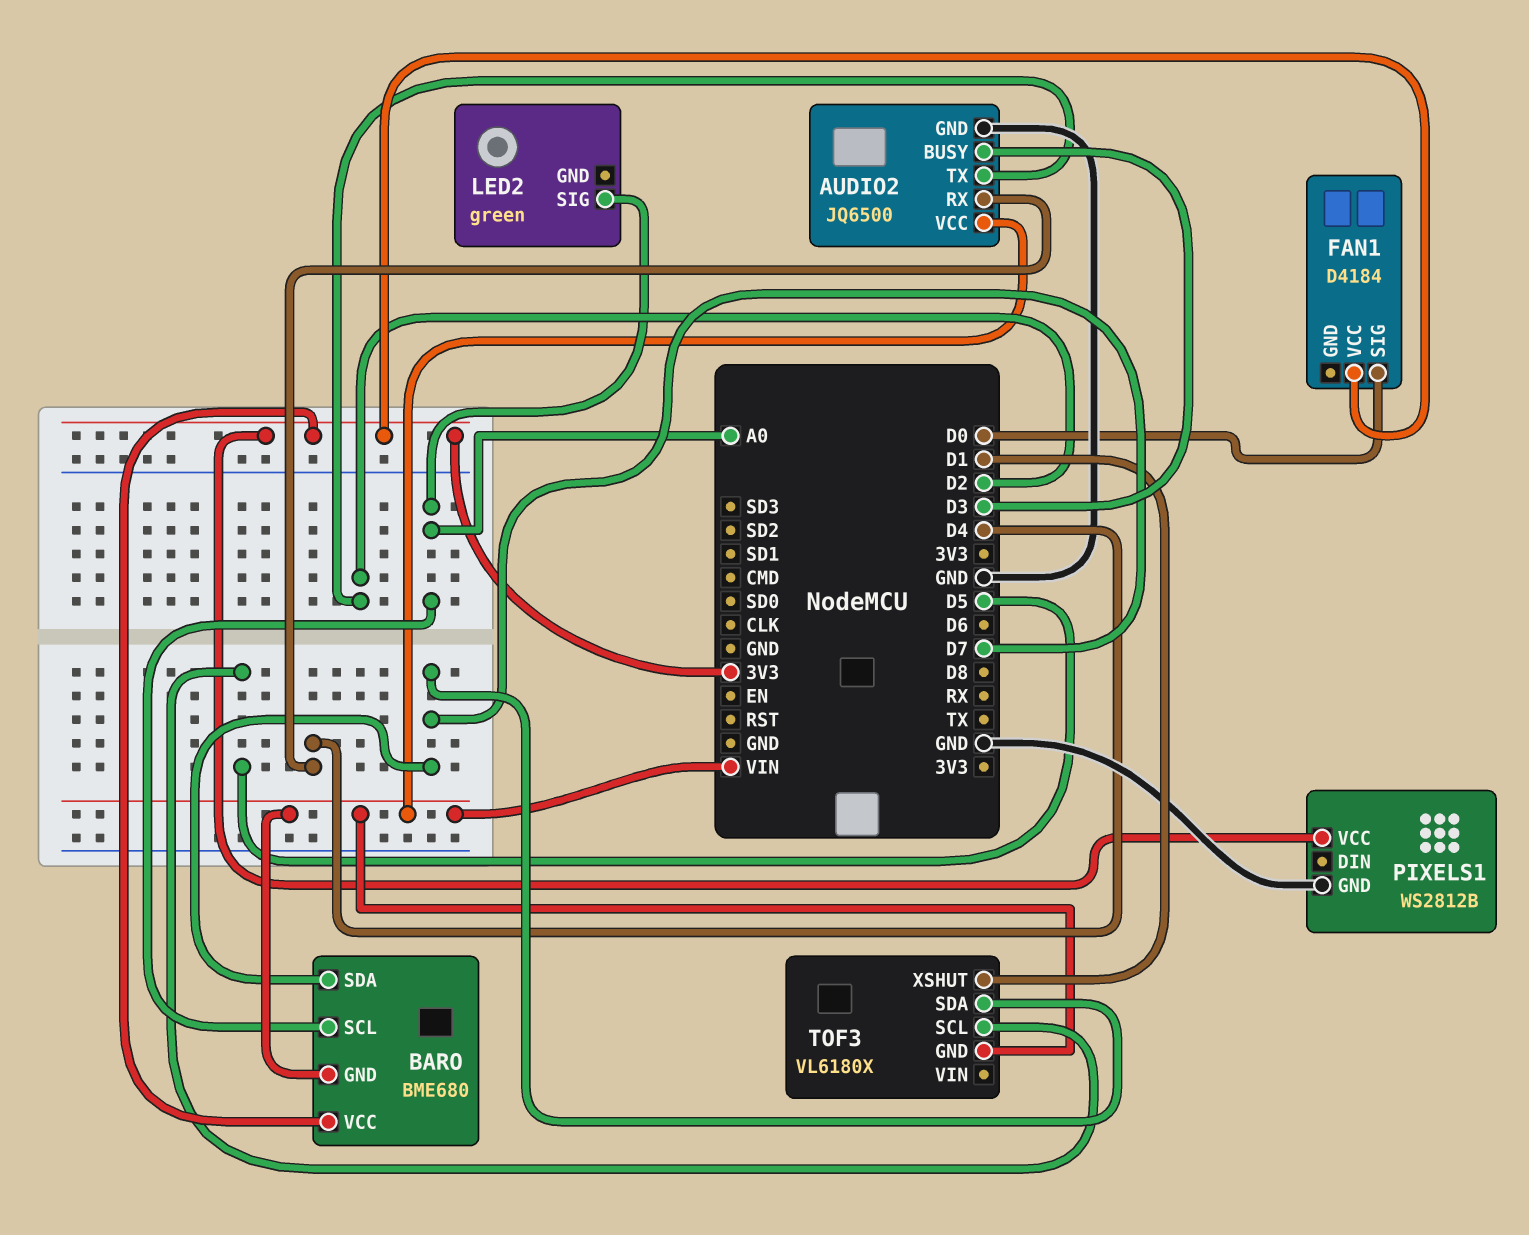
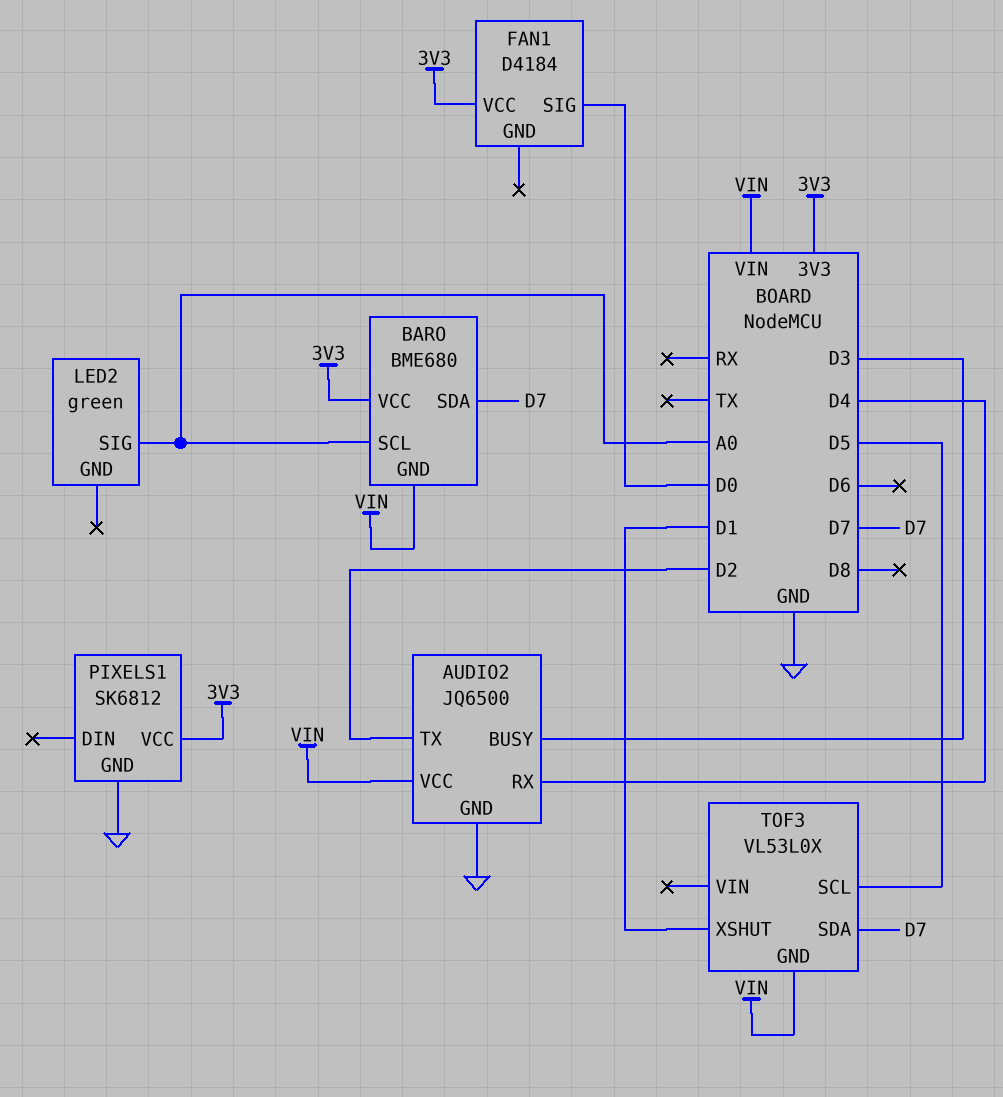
PIXELS1: WS2812B -> SK6812
TOF3: VL6180X -> VL53L0X

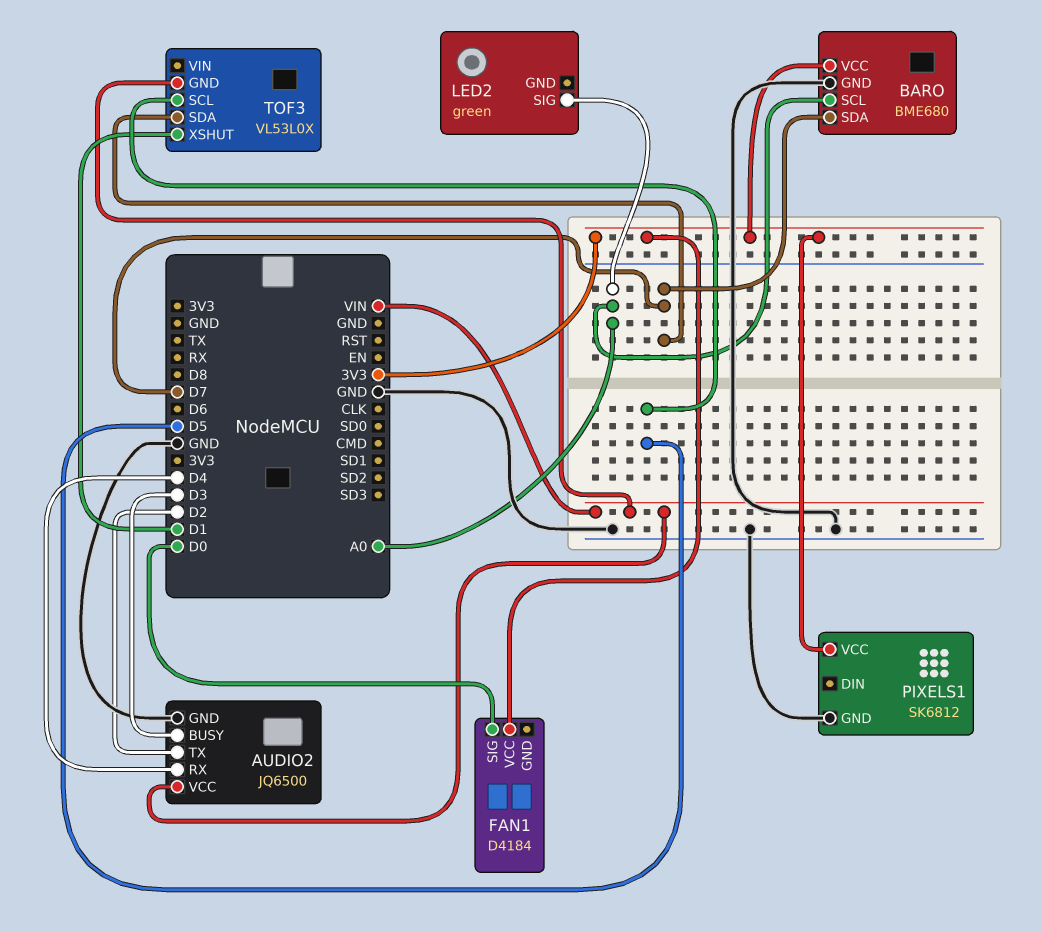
BARO pin GND: VIN -> GND

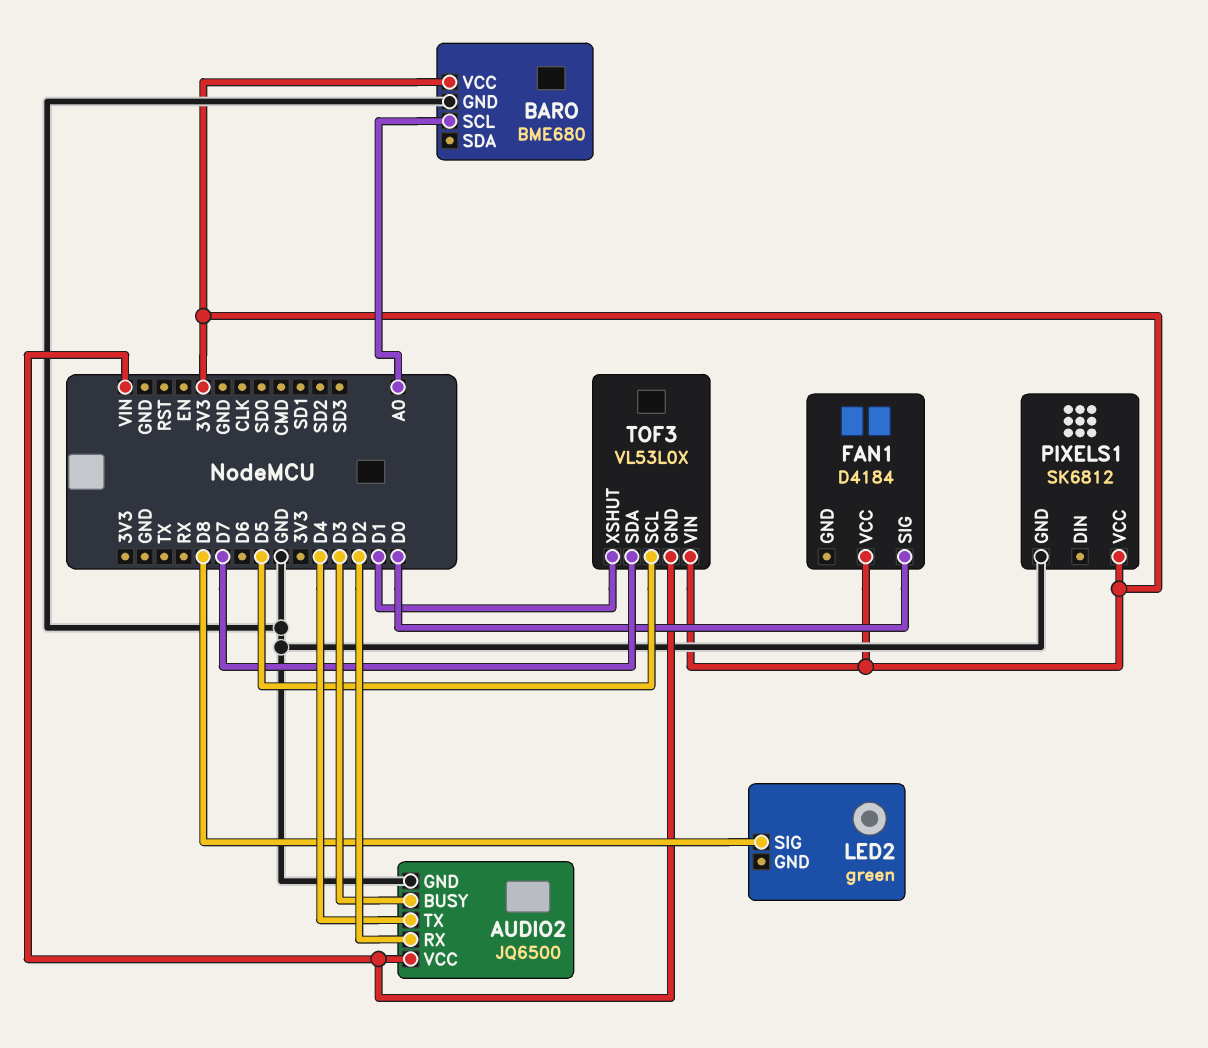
AUDIO2 pin RX: D4 -> D2
AUDIO2 pin TX: D2 -> D4
BARO pin SDA: D7 -> none
LED2 pin SIG: A0 -> D8
TOF3 pin VIN: none -> 3V3

